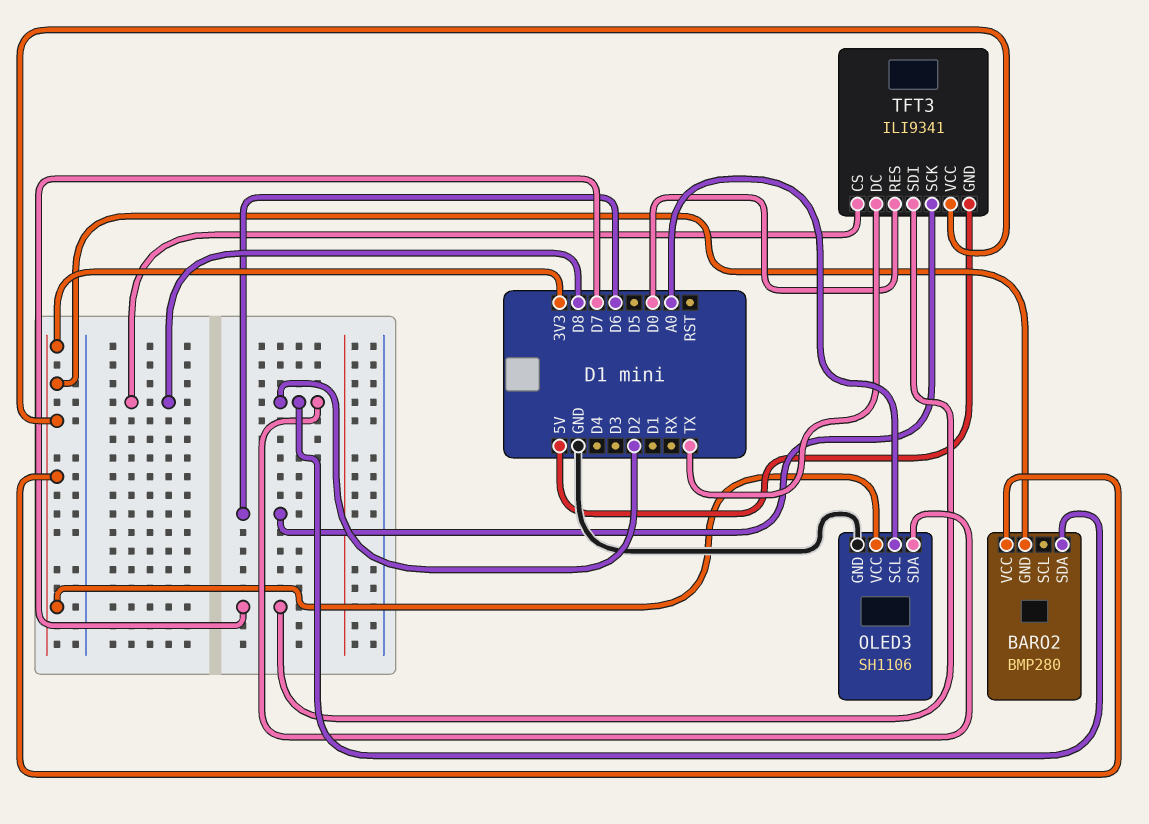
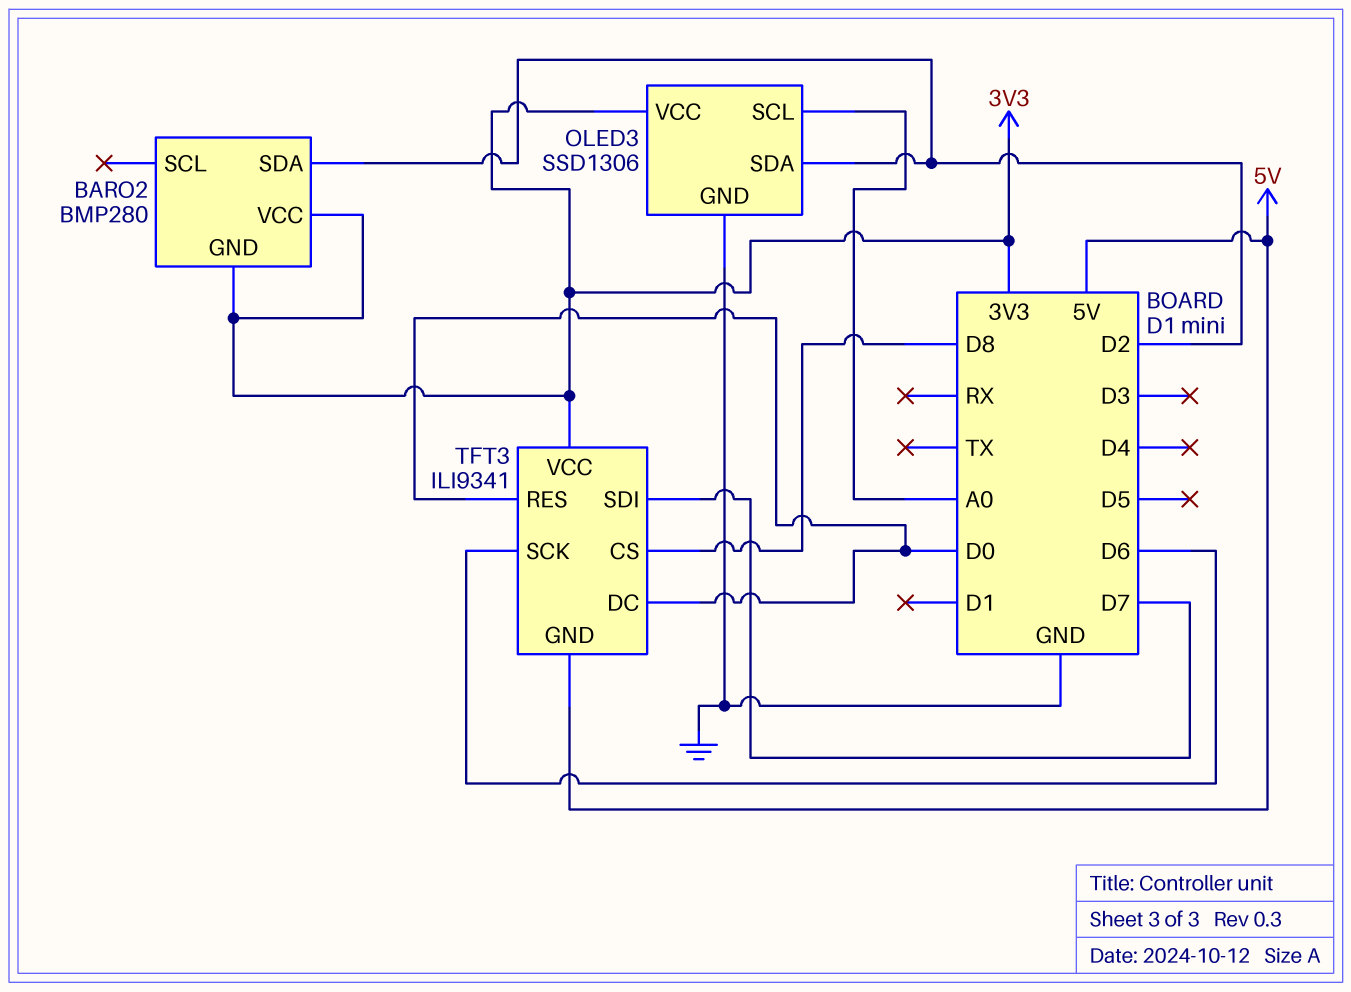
OLED3: SH1106 -> SSD1306
TFT3 pin DC: TX -> D0

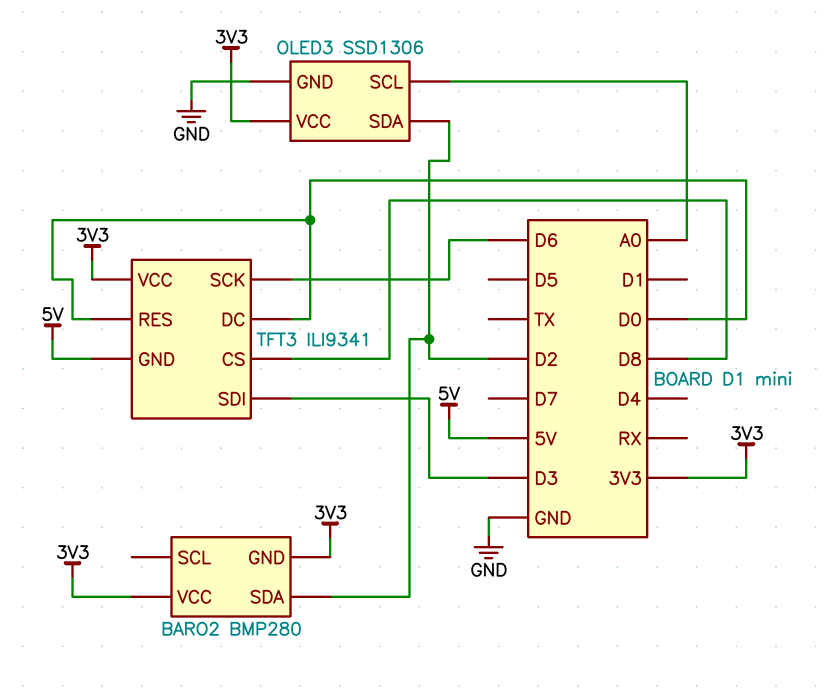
TFT3 pin SDI: D7 -> D3

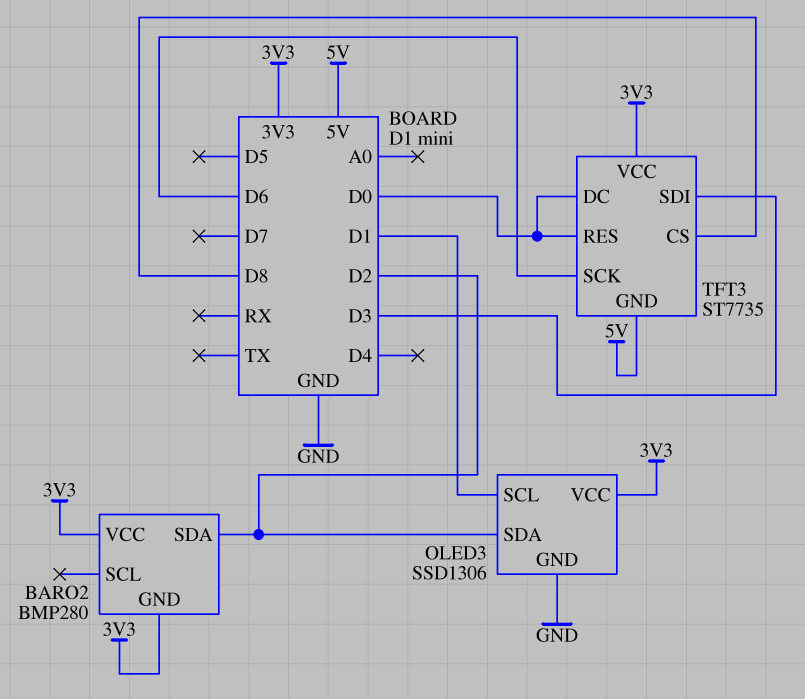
OLED3 pin SCL: A0 -> D1
TFT3: ILI9341 -> ST7735

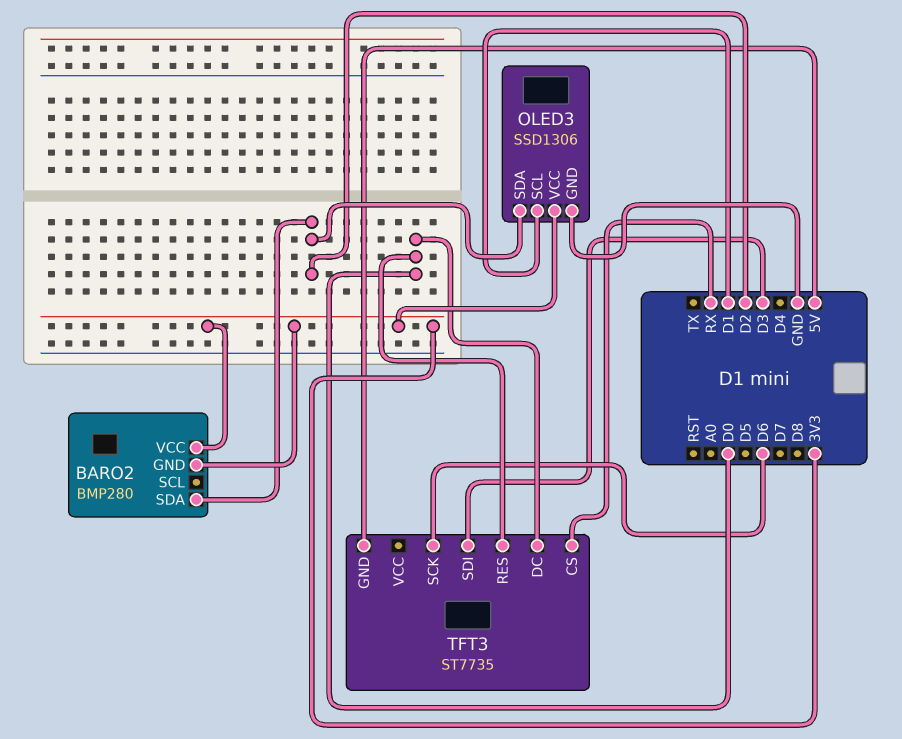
TFT3 pin CS: D8 -> RX
TFT3 pin VCC: 3V3 -> none

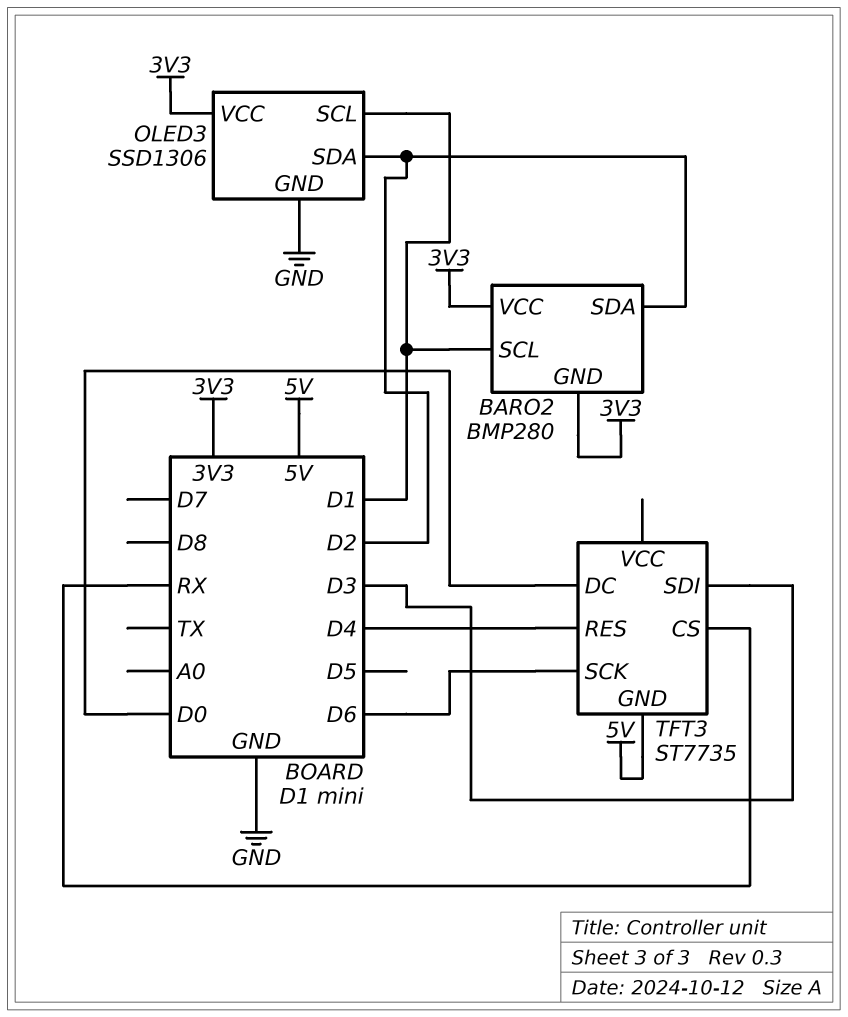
BARO2 pin SCL: none -> D1
TFT3 pin RES: D0 -> D4

